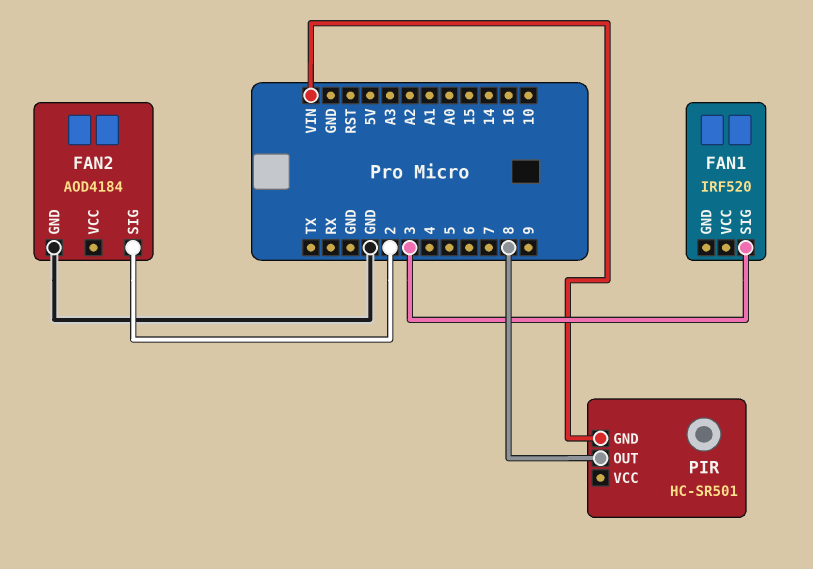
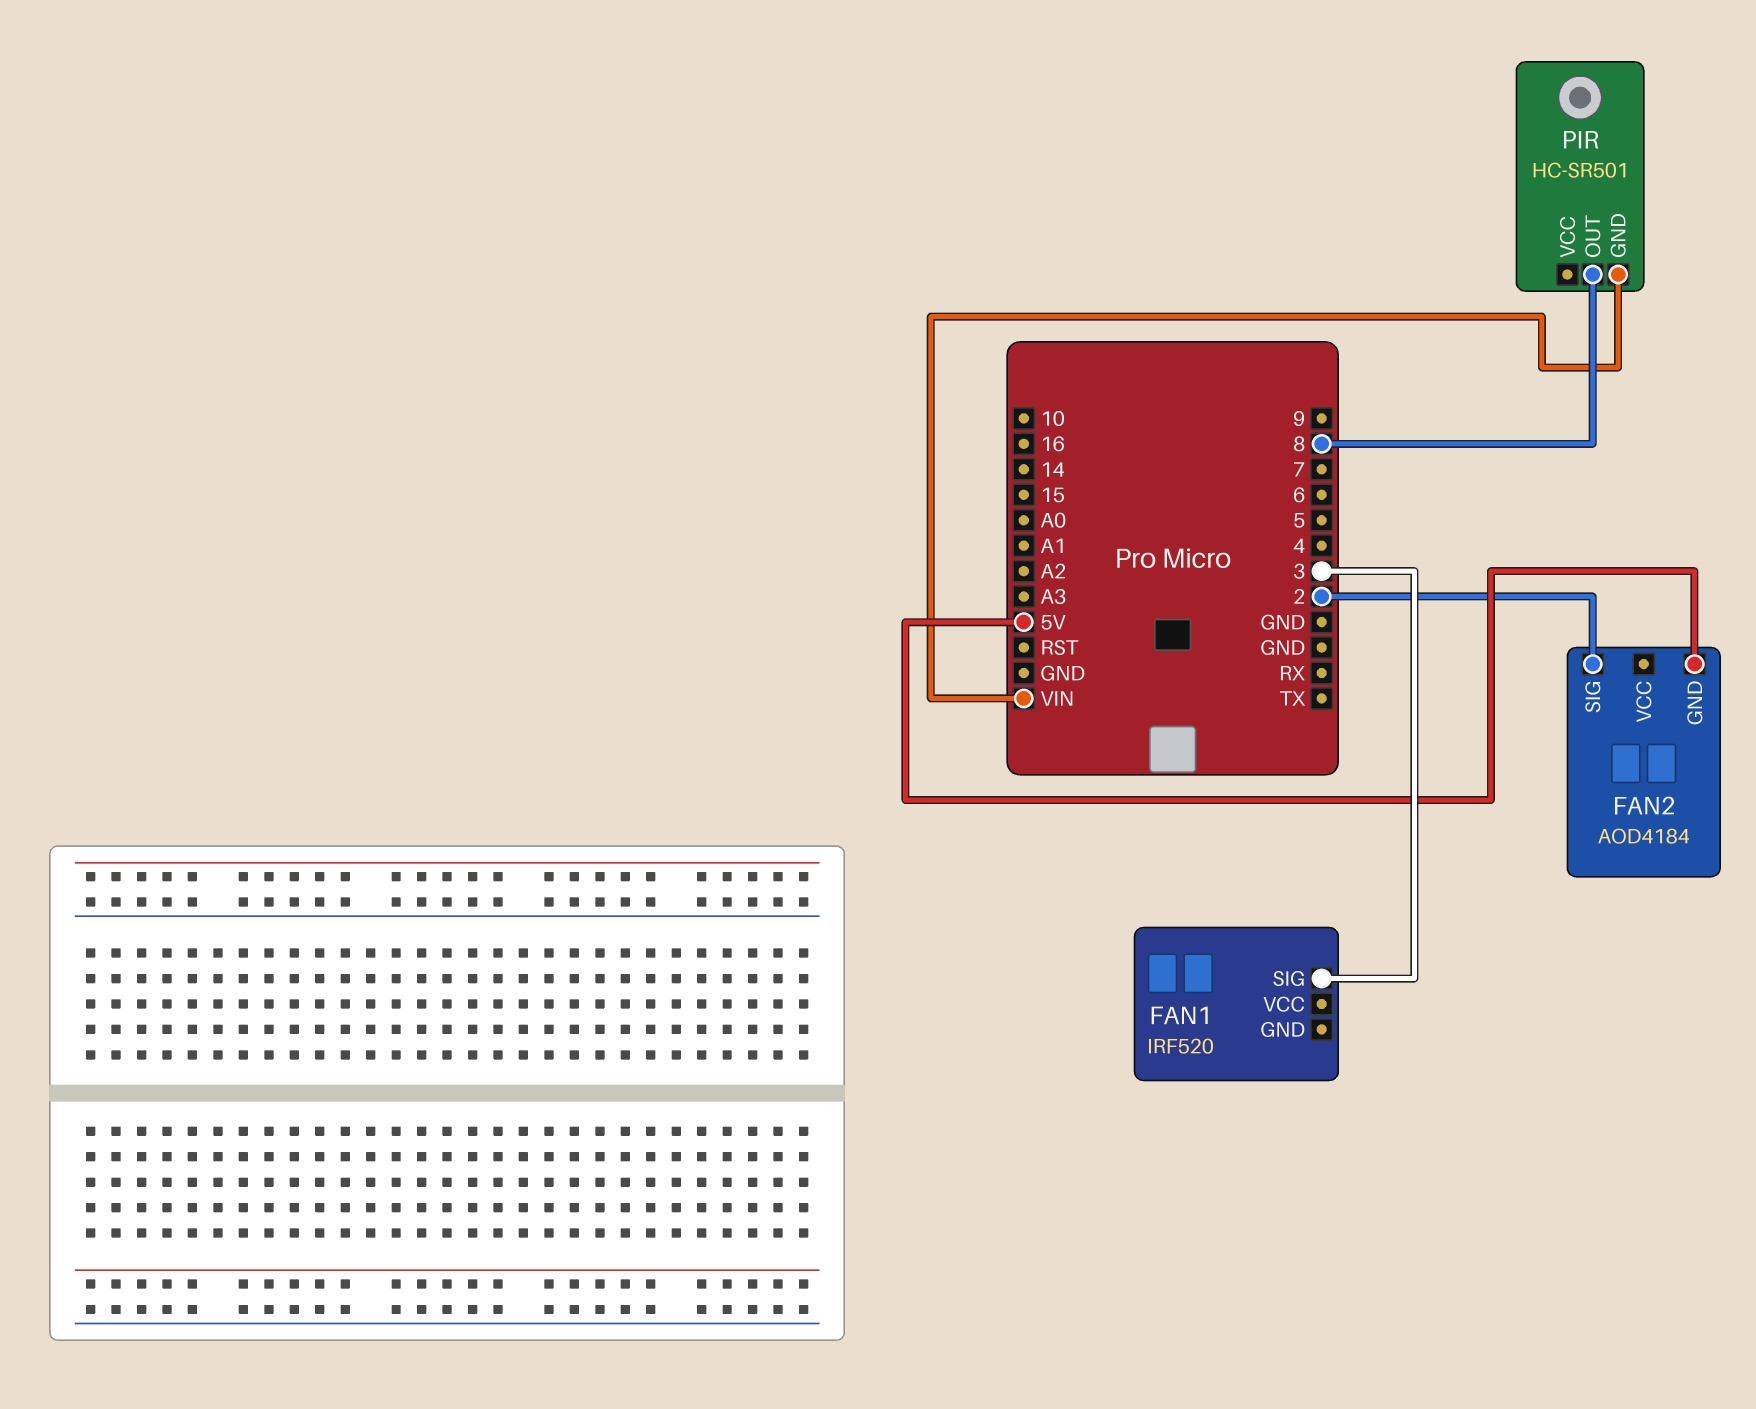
FAN2 pin GND: GND -> 5V

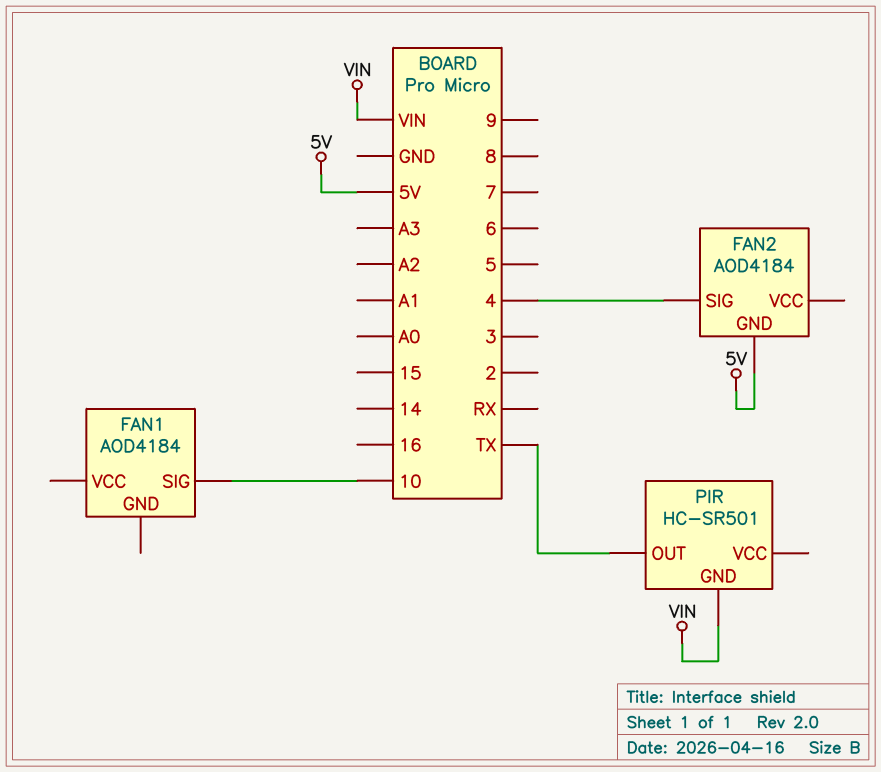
FAN1: IRF520 -> AOD4184
FAN1 pin SIG: 3 -> 10
FAN2 pin SIG: 2 -> 4
PIR pin OUT: 8 -> TX

